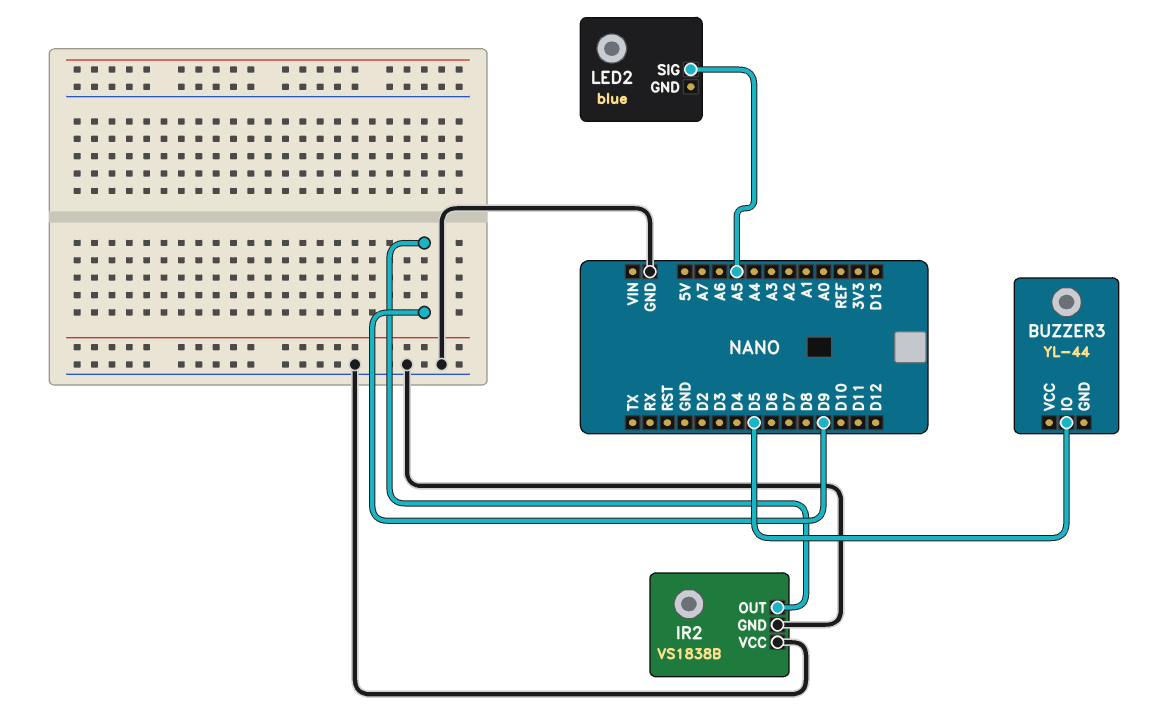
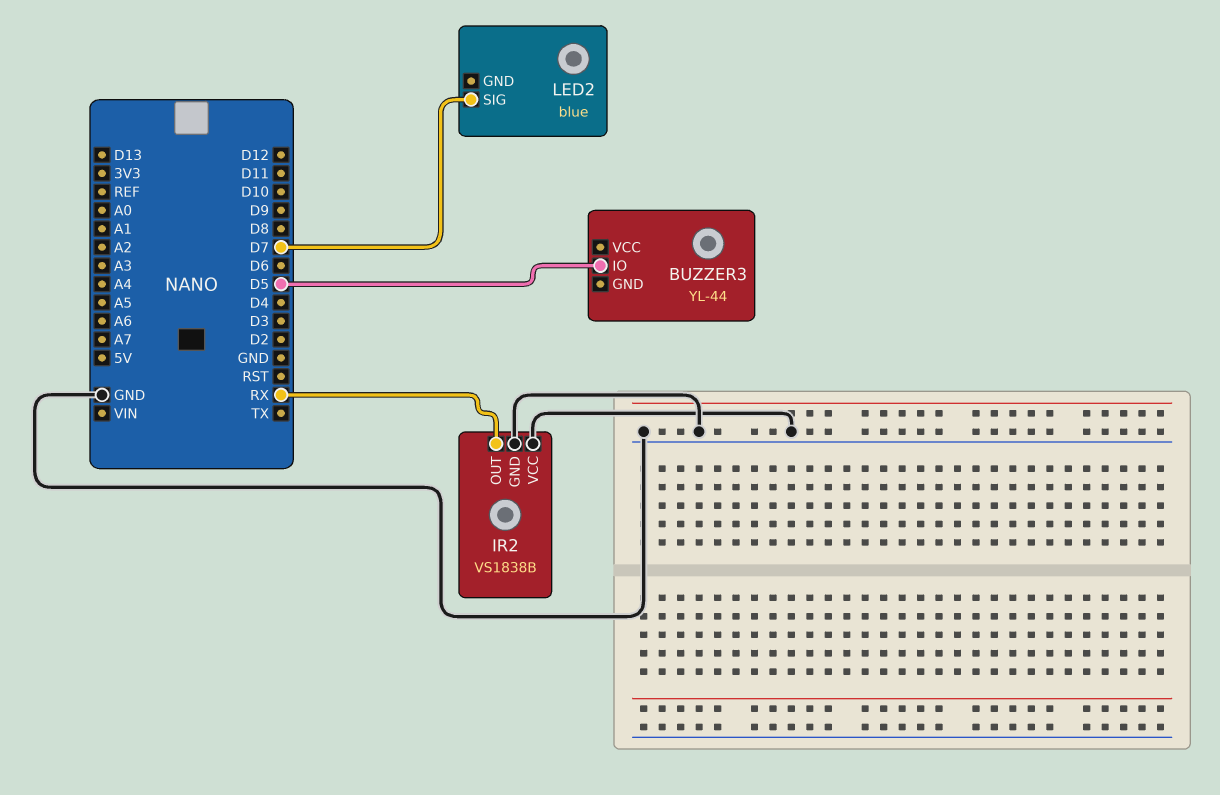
IR2 pin OUT: D9 -> RX
LED2 pin SIG: A5 -> D7

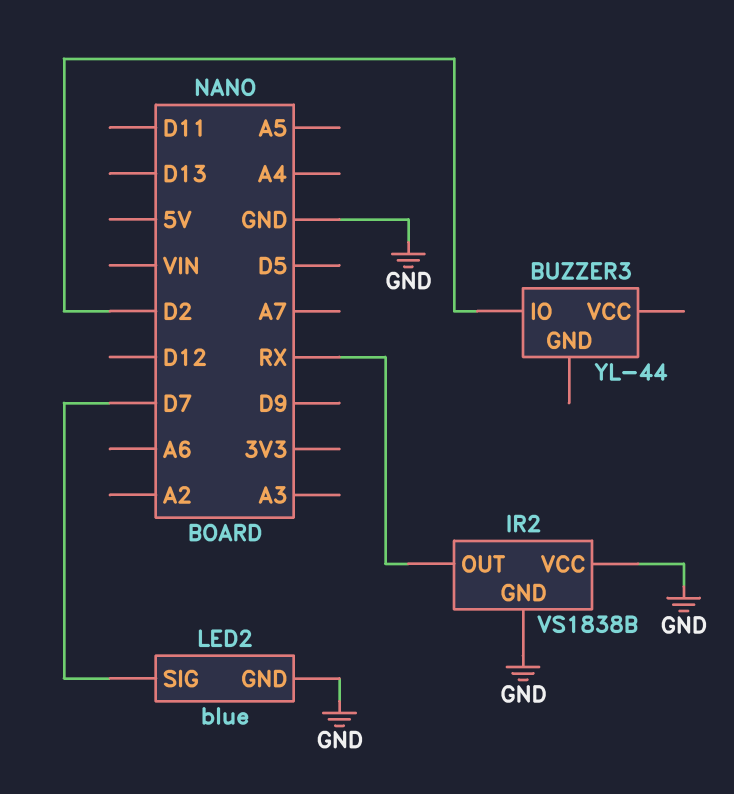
BUZZER3 pin IO: D5 -> D2
LED2 pin GND: none -> GND

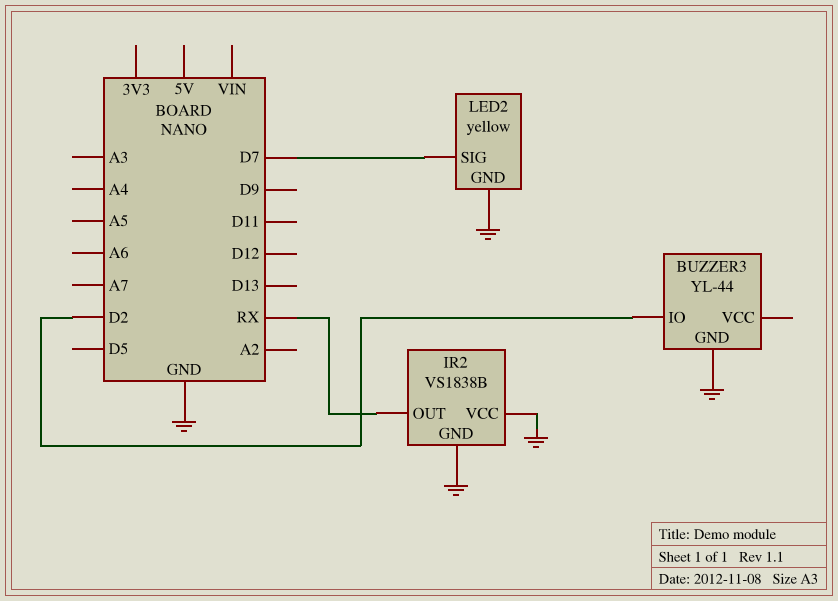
BUZZER3 pin GND: none -> GND
LED2: blue -> yellow

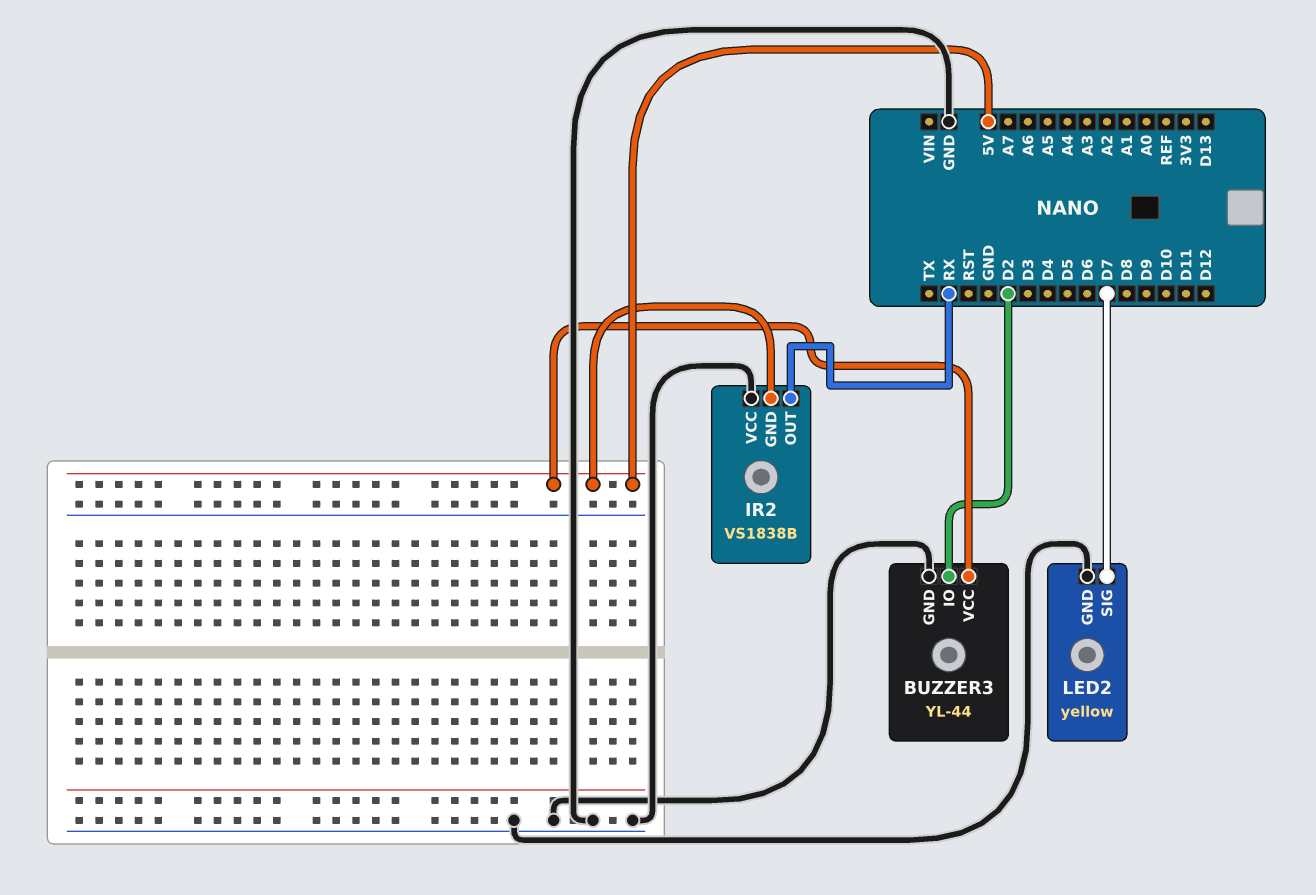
BUZZER3 pin VCC: none -> 5V
IR2 pin GND: GND -> 5V

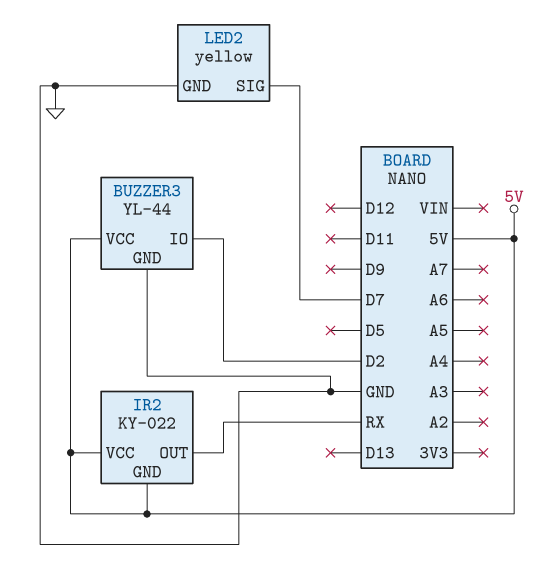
IR2: VS1838B -> KY-022
IR2 pin VCC: GND -> 5V

